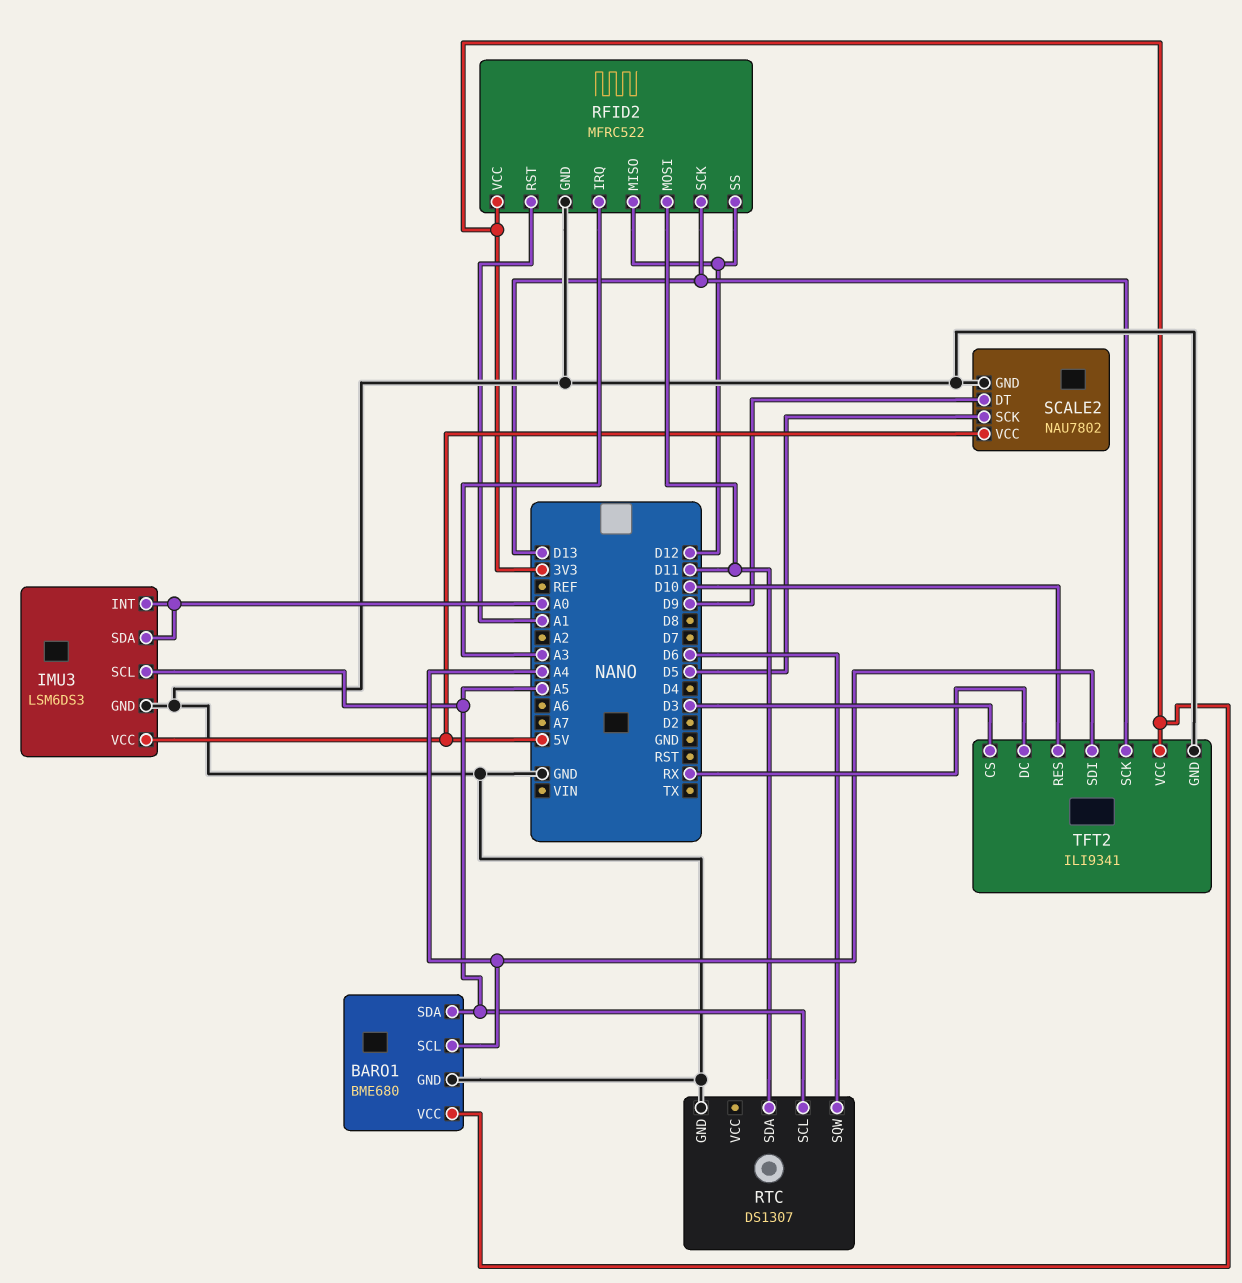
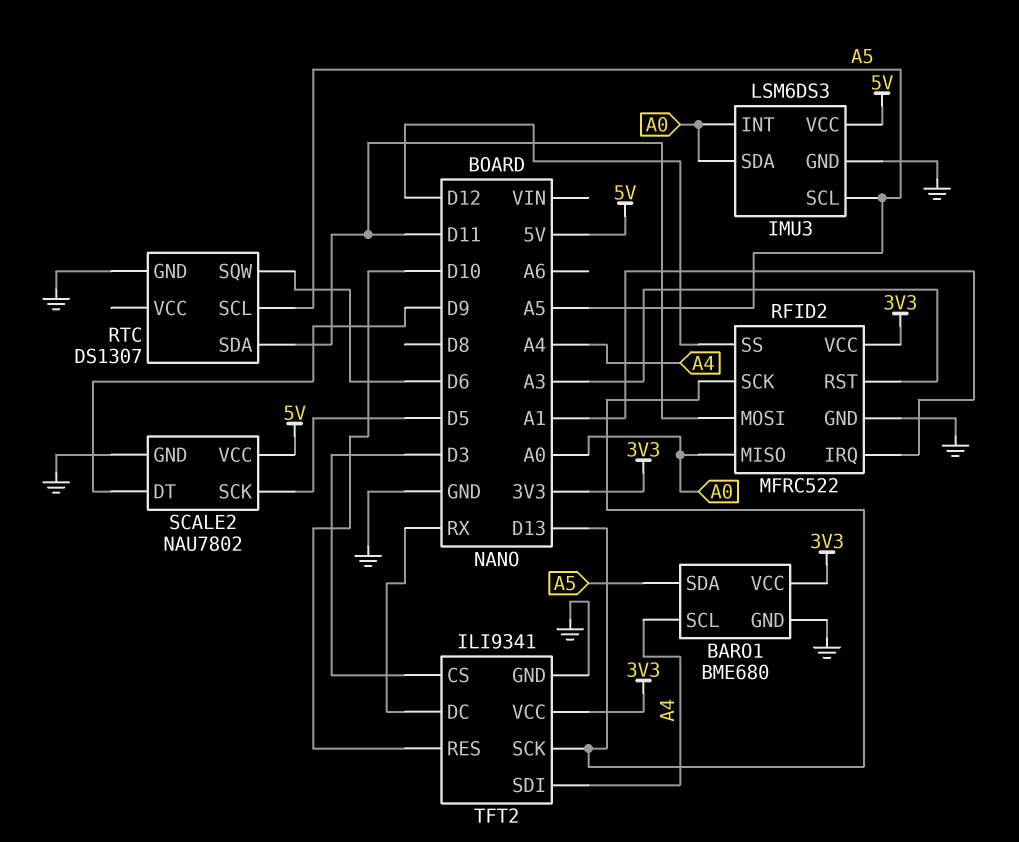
RFID2 pin IRQ: A3 -> A1
RFID2 pin MISO: D12 -> A0
RFID2 pin RST: A1 -> A3

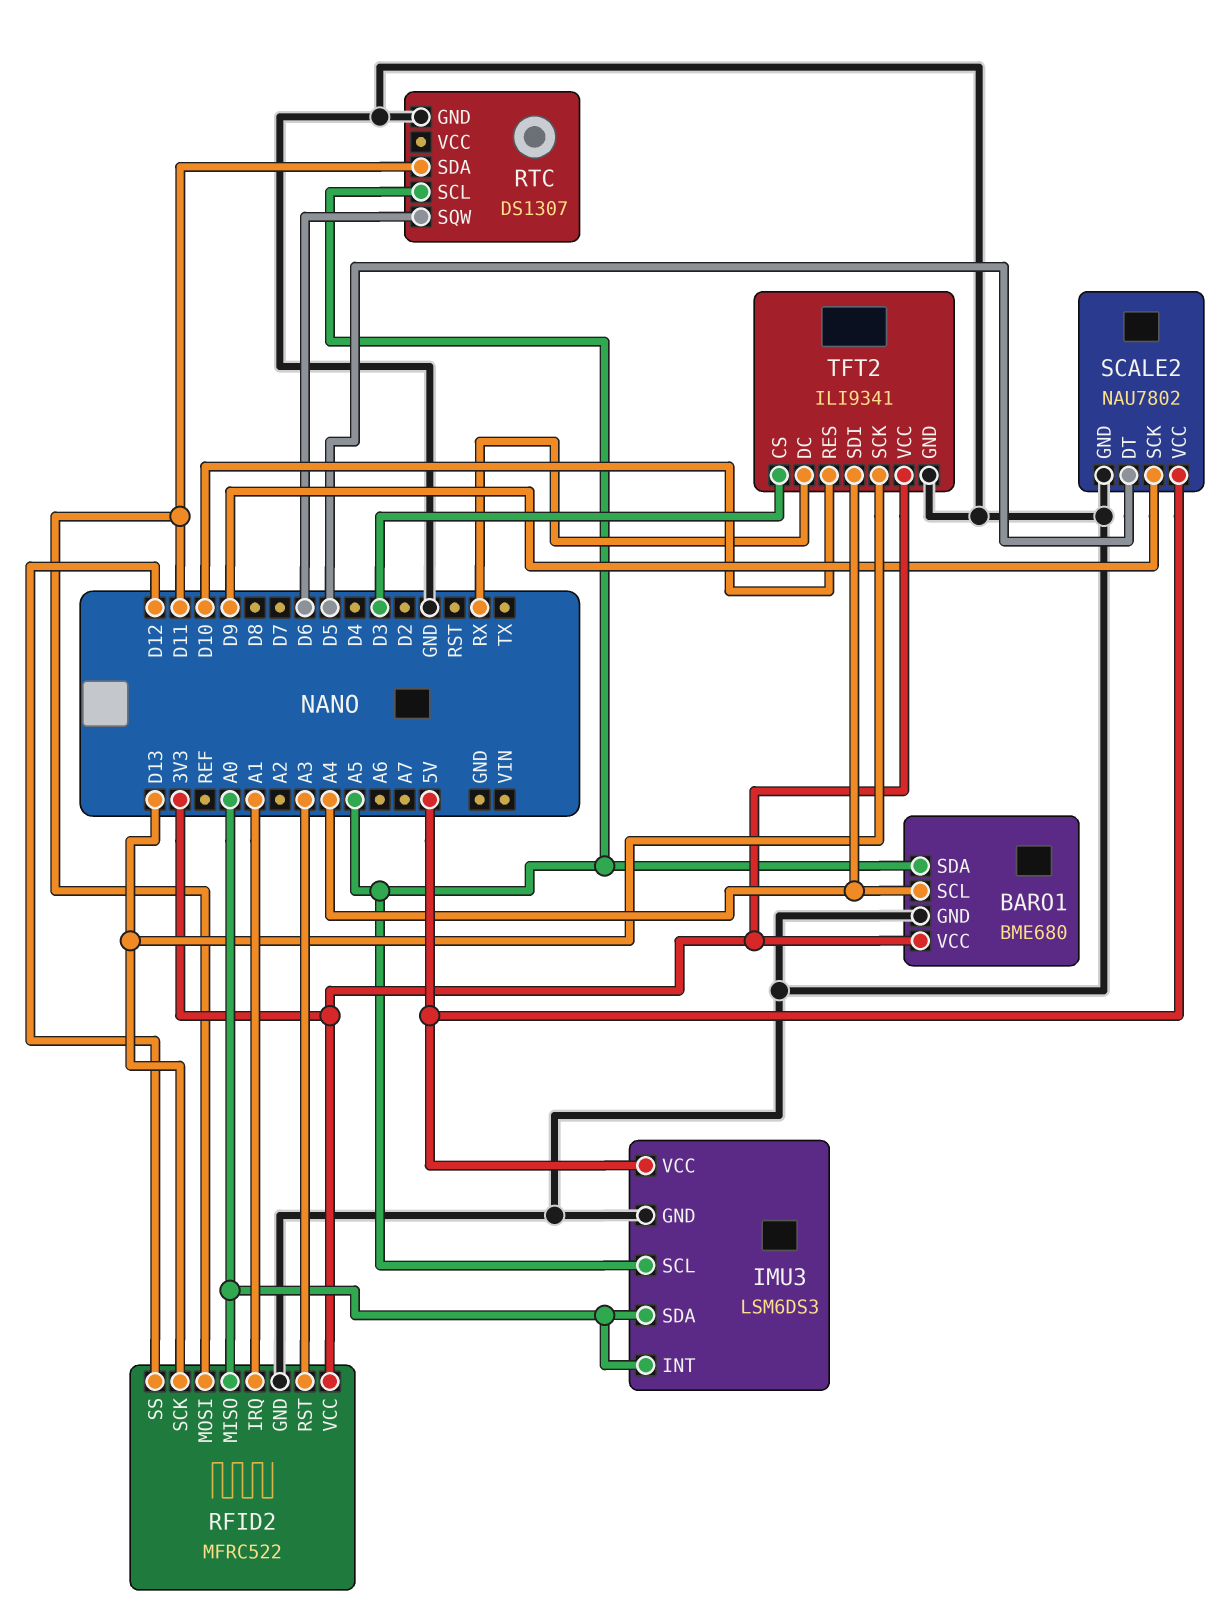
SCALE2 pin DT: D9 -> D5
SCALE2 pin SCK: D5 -> D9

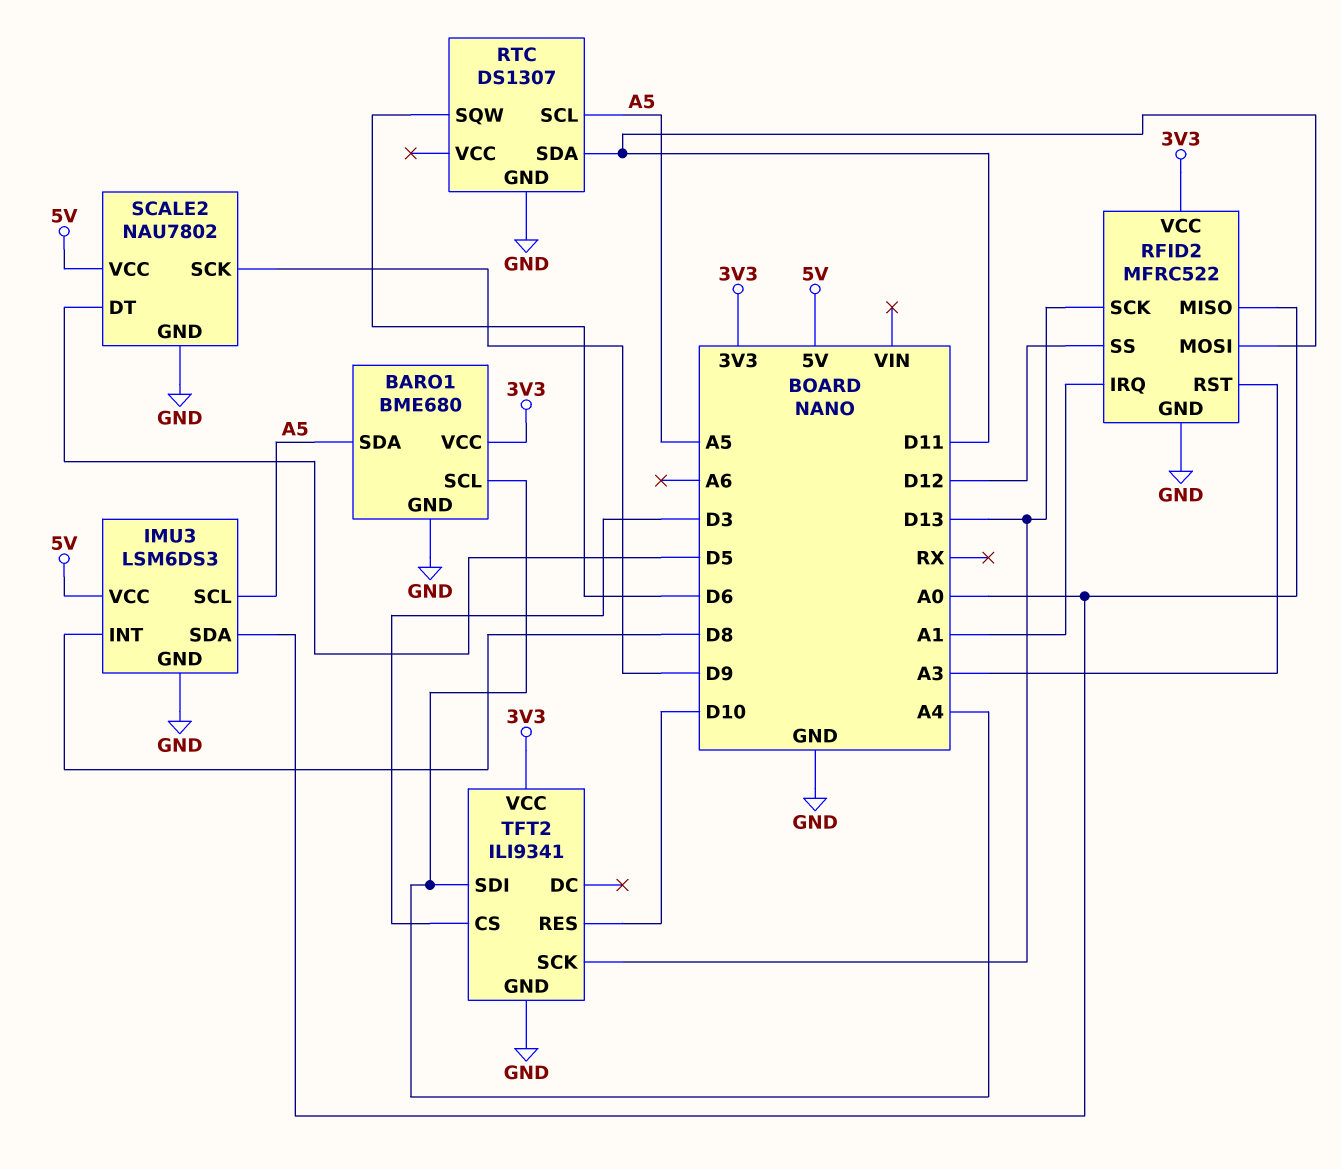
IMU3 pin INT: A0 -> D8
TFT2 pin DC: RX -> none

